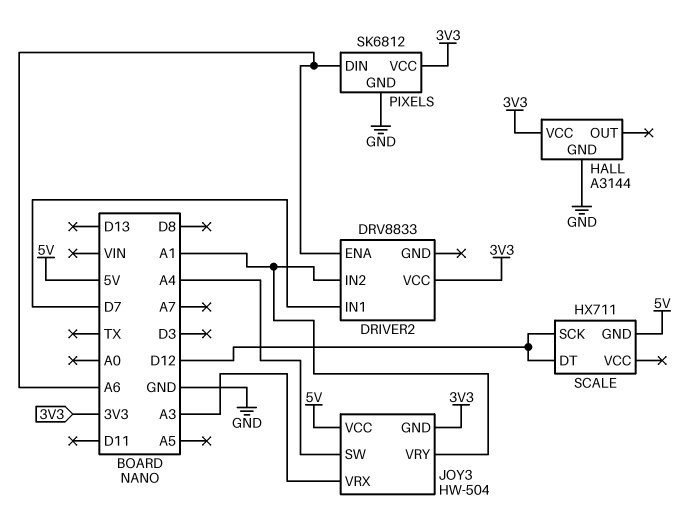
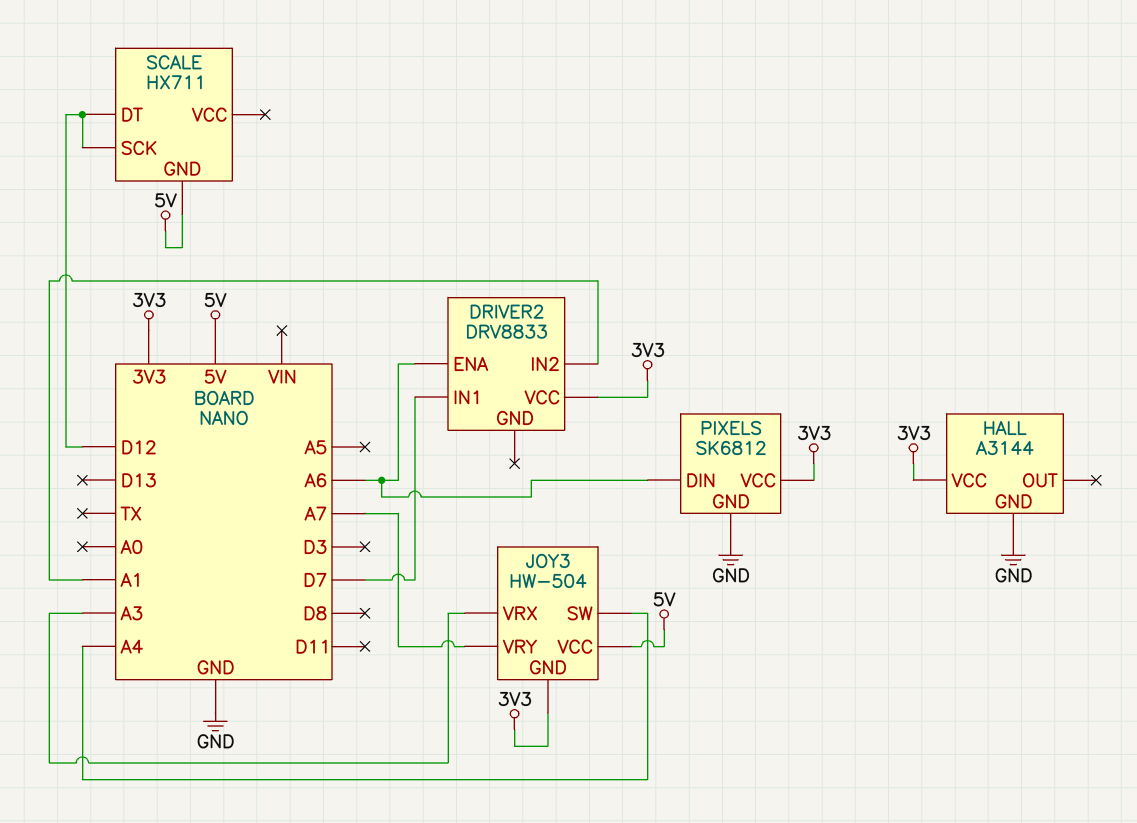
JOY3 pin VRY: A1 -> A7

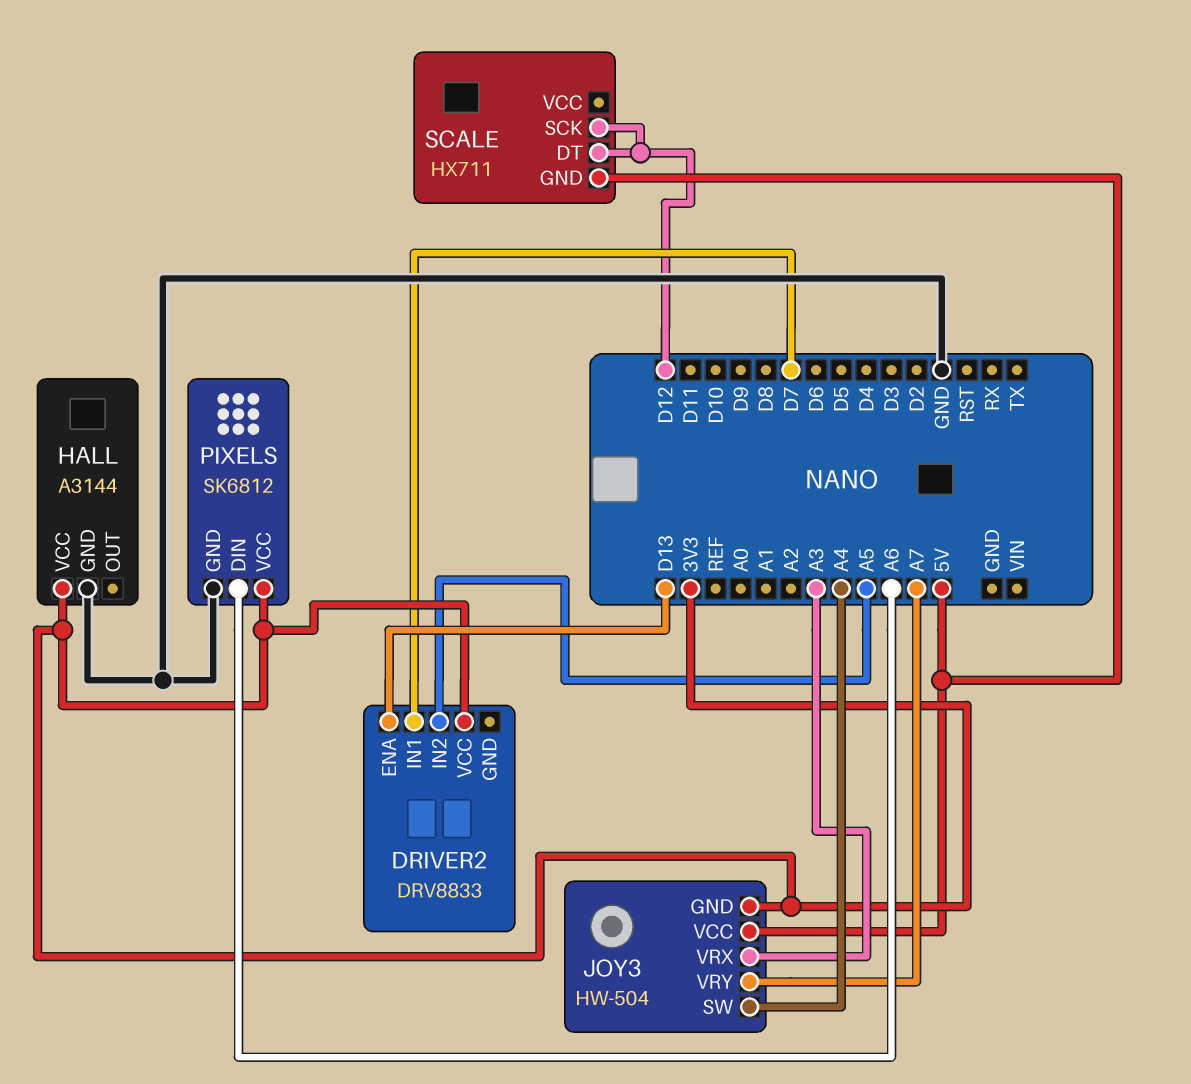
DRIVER2 pin ENA: A6 -> D13
DRIVER2 pin IN2: A1 -> A5

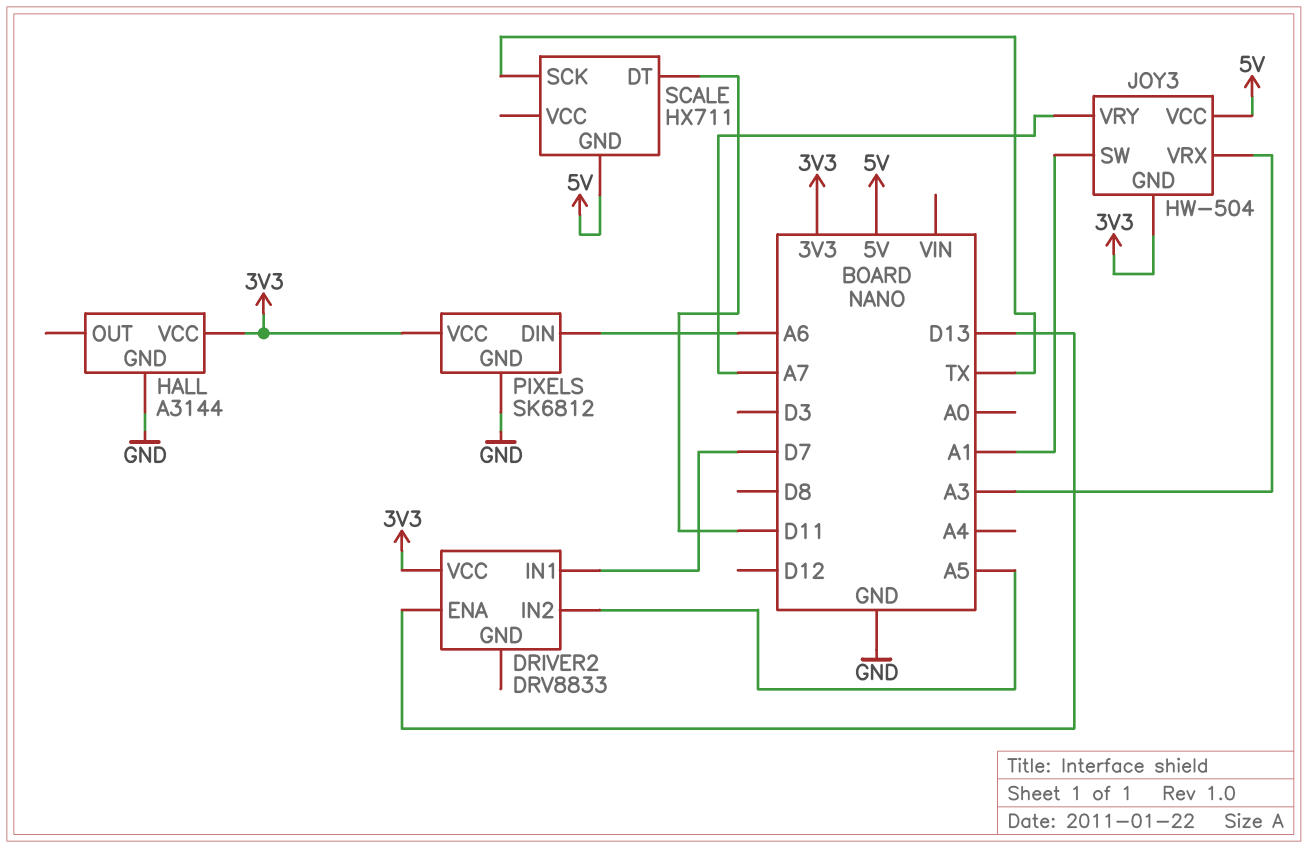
JOY3 pin SW: A4 -> A1
SCALE pin DT: D12 -> D11
SCALE pin SCK: D12 -> TX

